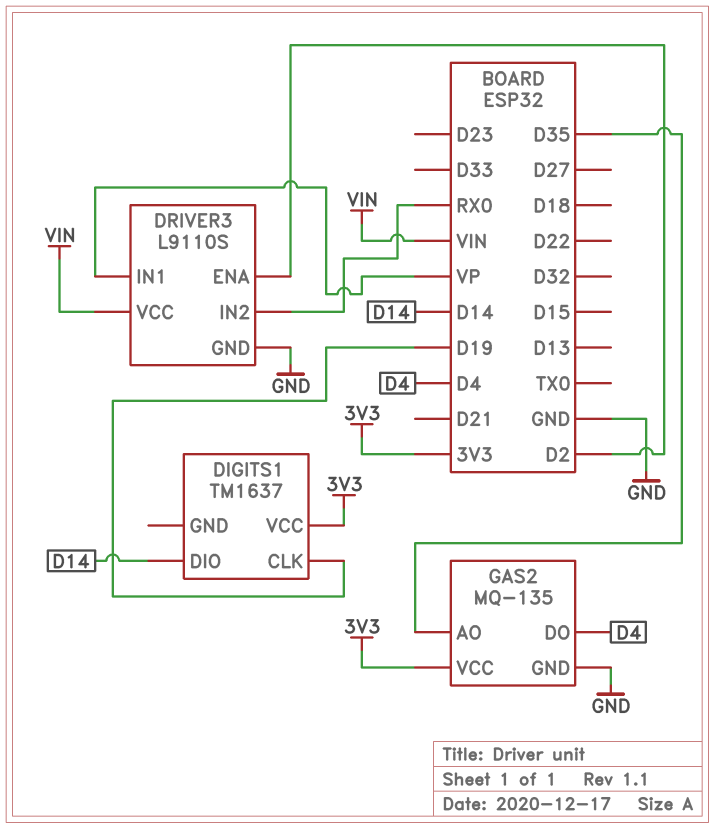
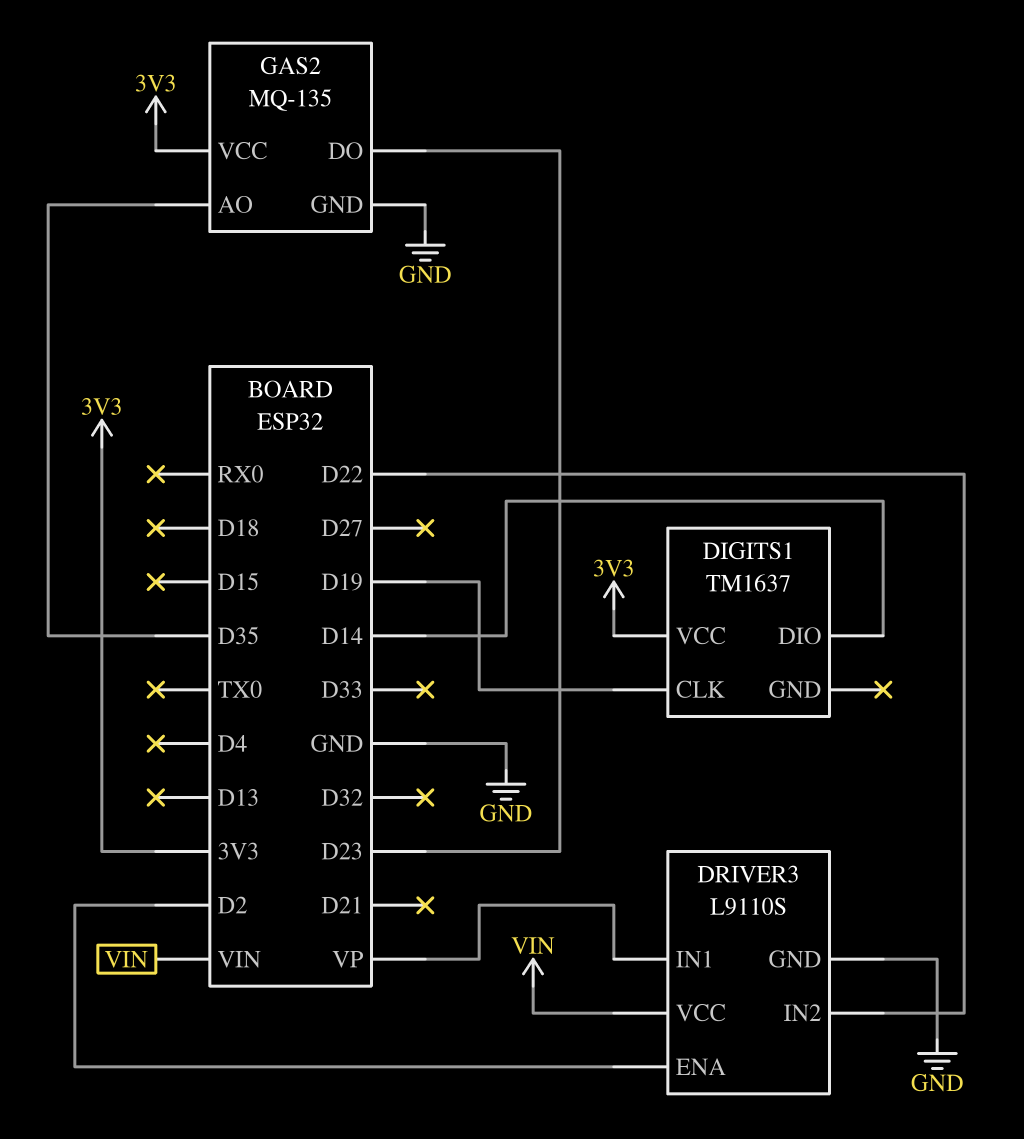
DRIVER3 pin IN2: RX0 -> D22
GAS2 pin DO: D4 -> D23

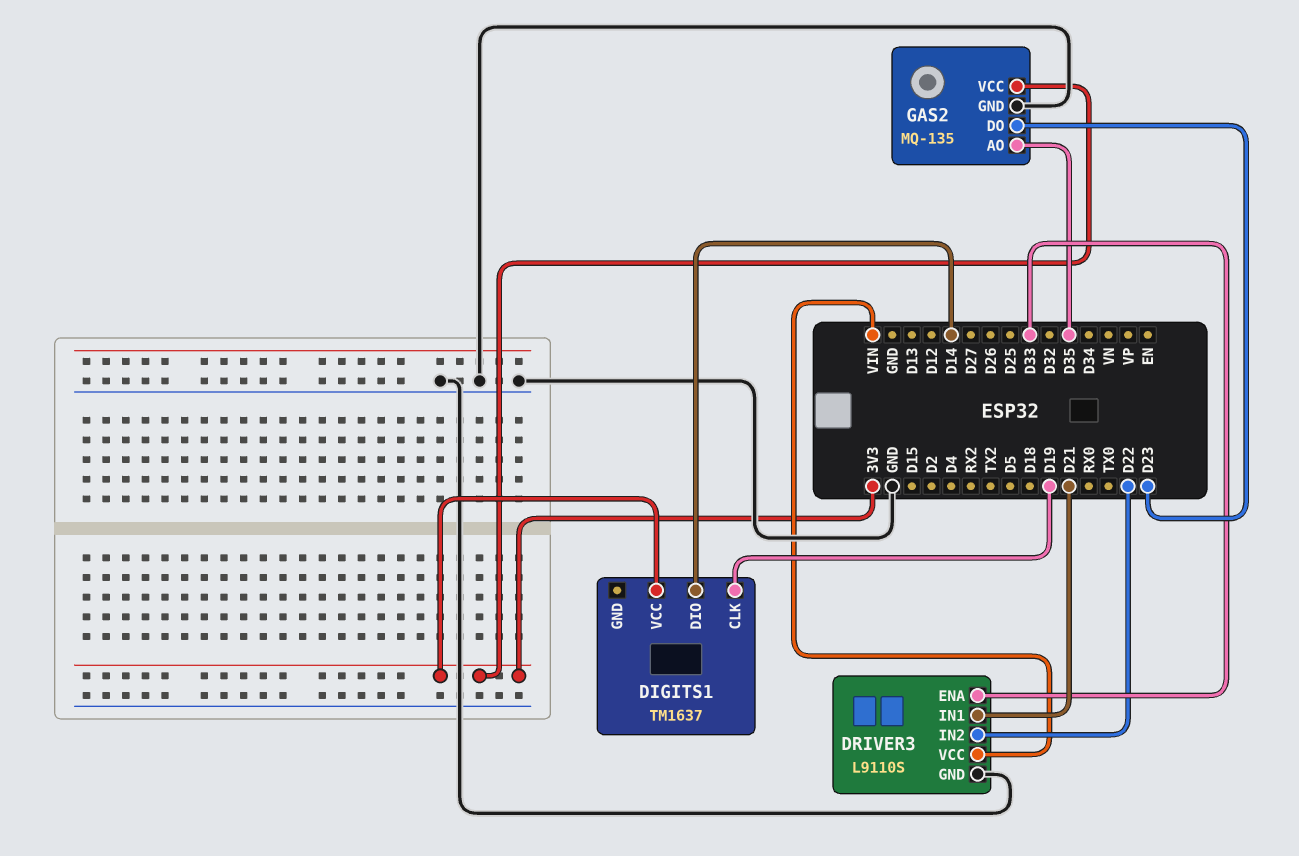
DRIVER3 pin ENA: D2 -> D33
DRIVER3 pin IN1: VP -> D21

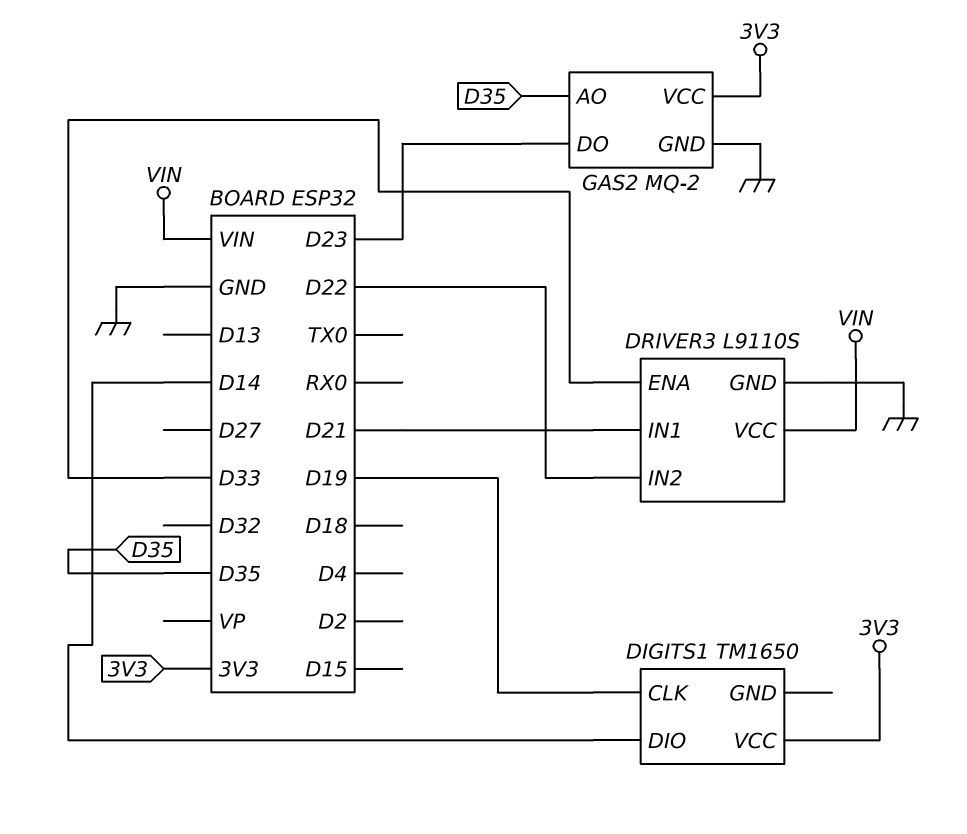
DIGITS1: TM1637 -> TM1650
GAS2: MQ-135 -> MQ-2

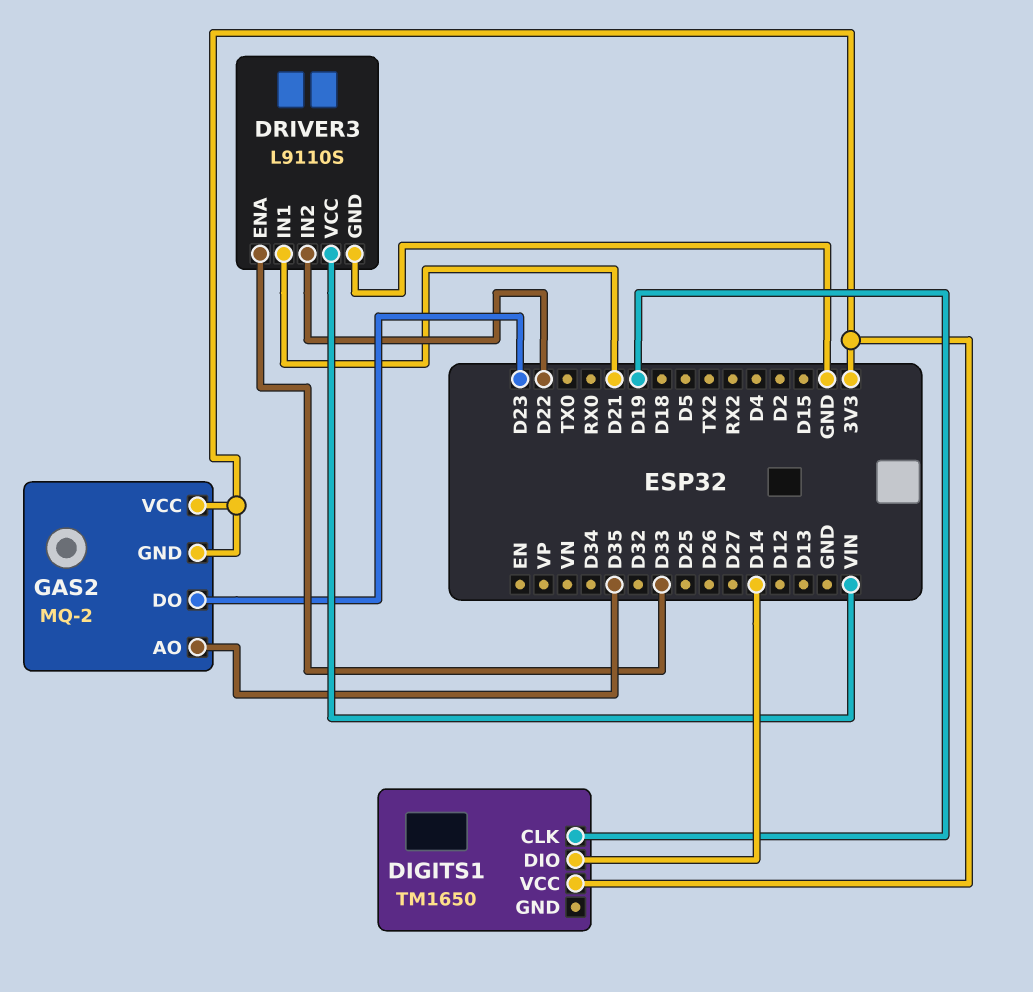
GAS2 pin GND: GND -> 3V3

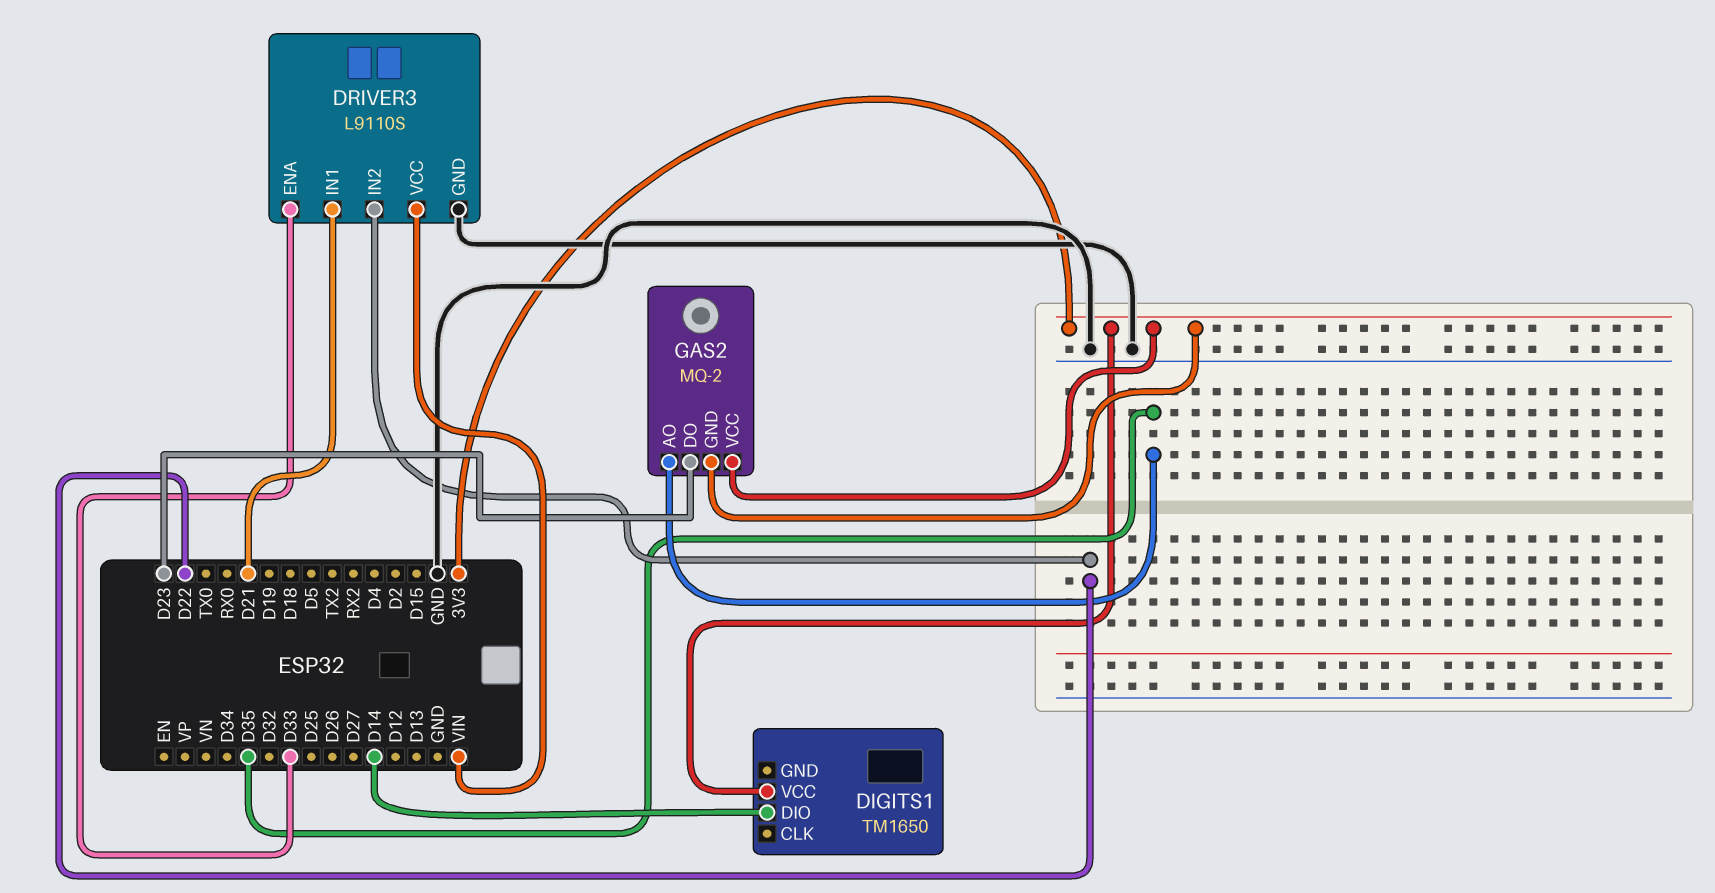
DIGITS1 pin CLK: D19 -> none

